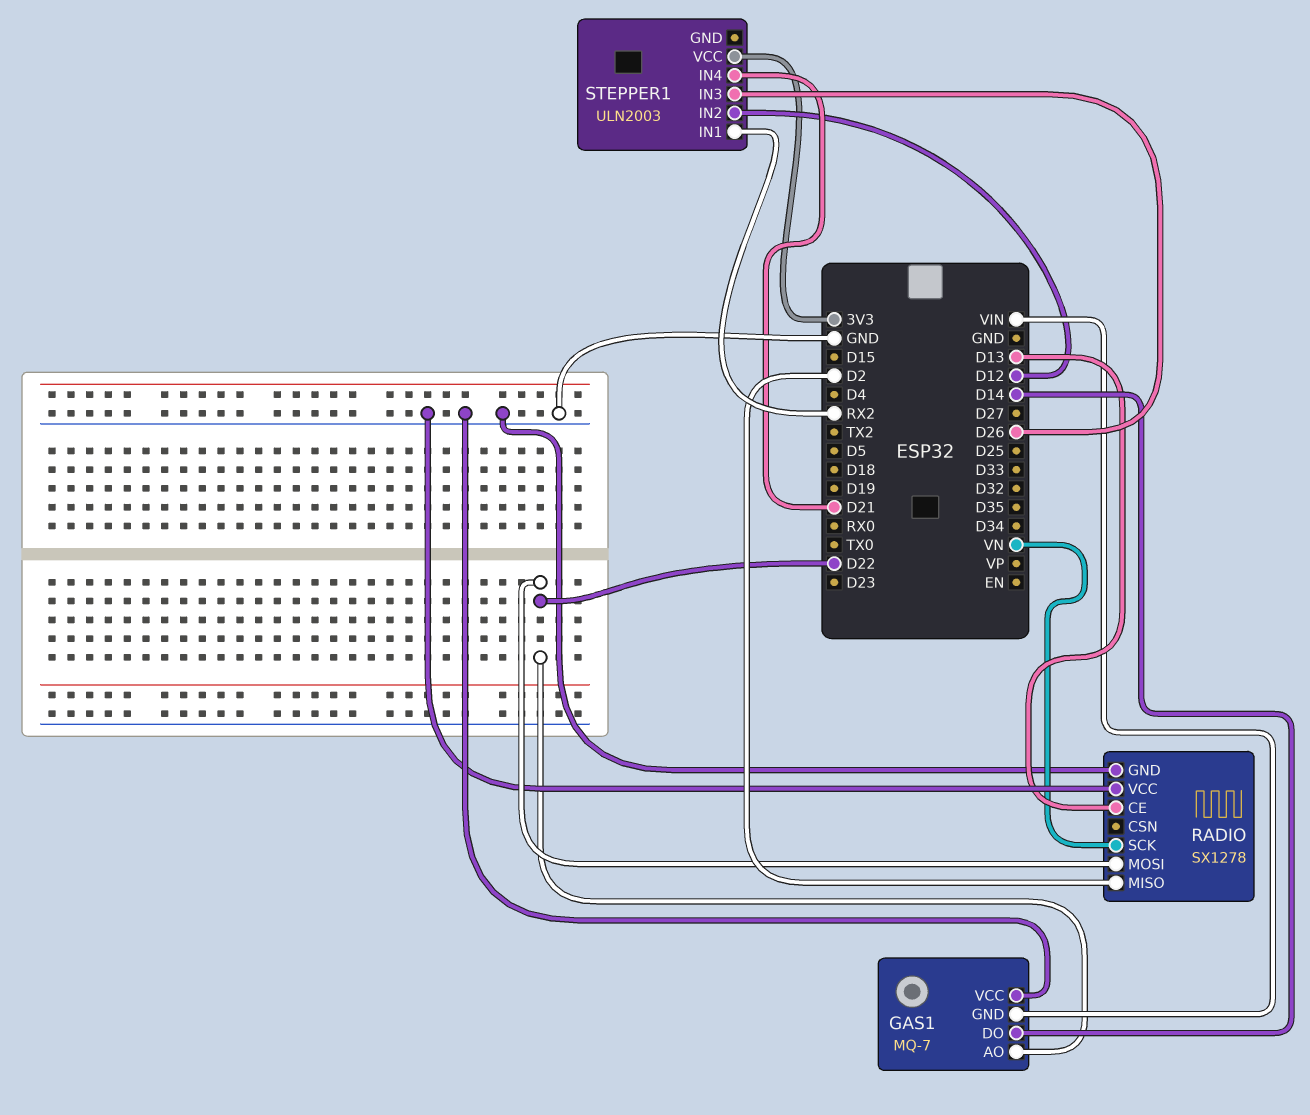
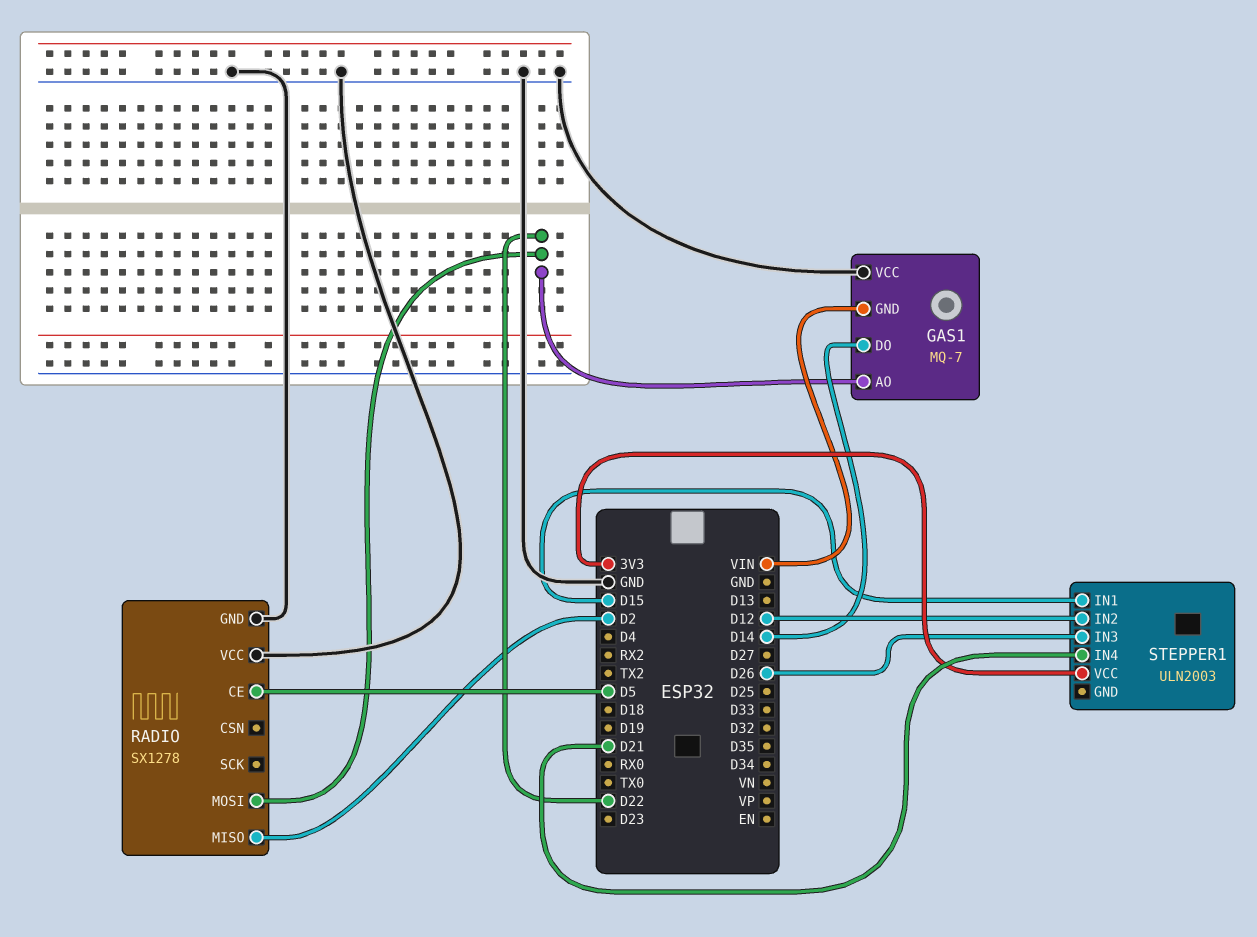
RADIO pin CE: D13 -> D5
RADIO pin SCK: VN -> none
STEPPER1 pin IN1: RX2 -> D15

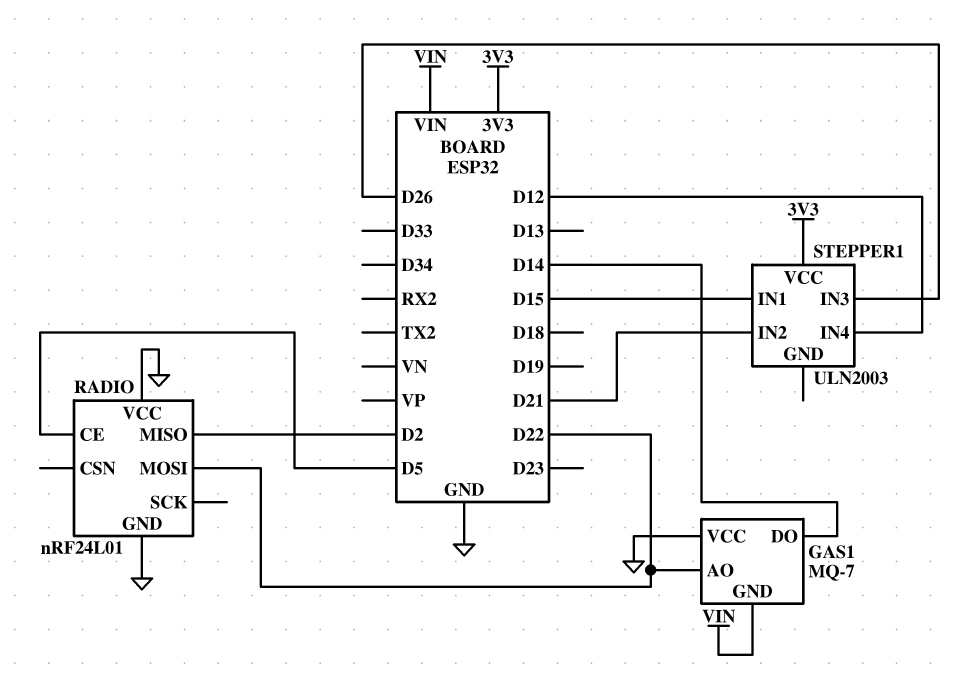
RADIO: SX1278 -> nRF24L01
STEPPER1 pin IN2: D12 -> D21
STEPPER1 pin IN4: D21 -> D12

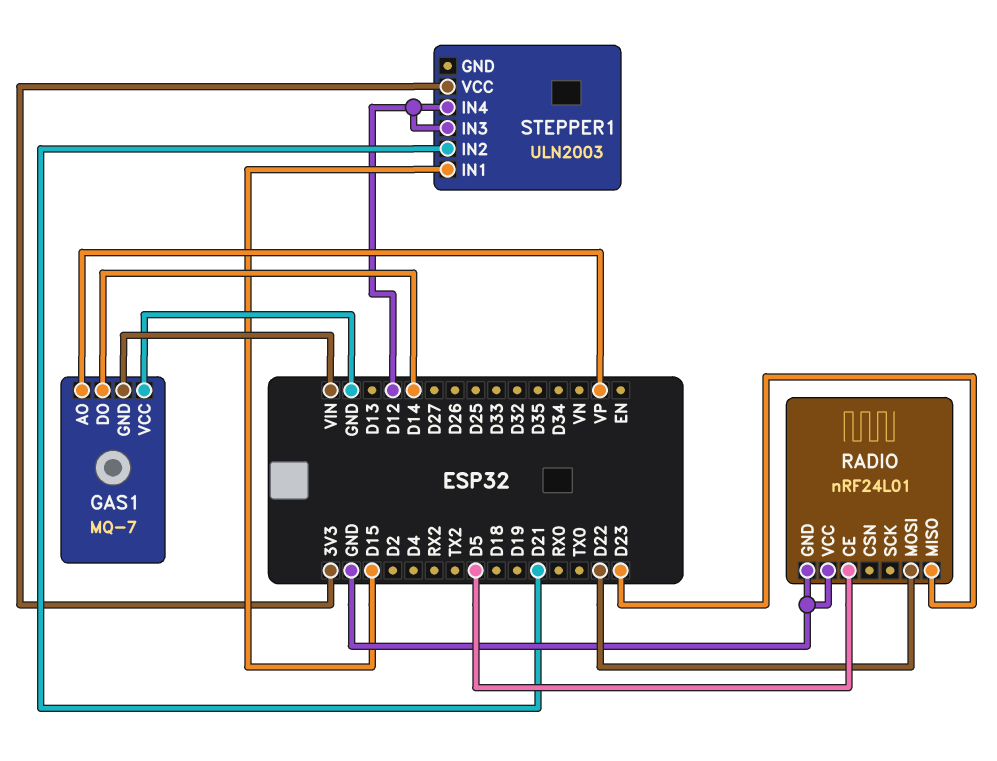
GAS1 pin AO: D22 -> VP
RADIO pin MISO: D2 -> D23
STEPPER1 pin IN3: D26 -> D12

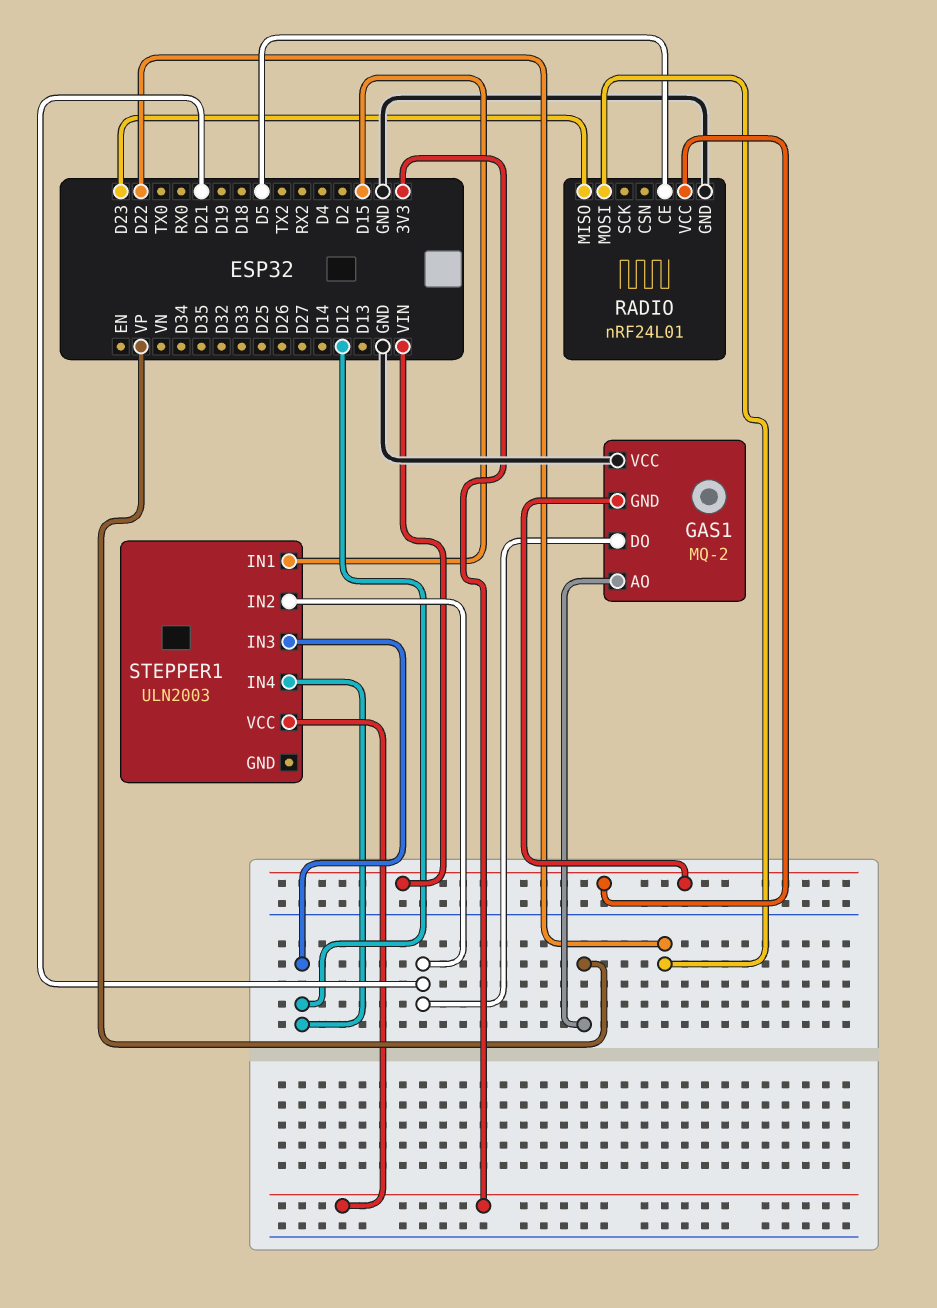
GAS1: MQ-7 -> MQ-2
GAS1 pin DO: D14 -> D21
RADIO pin VCC: GND -> VIN

